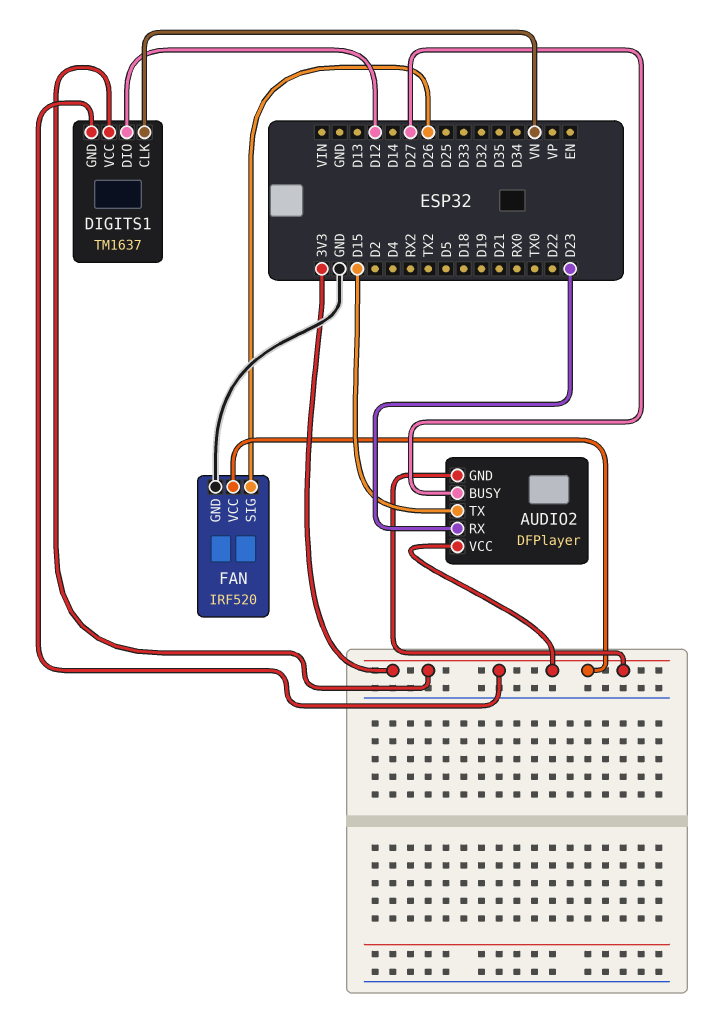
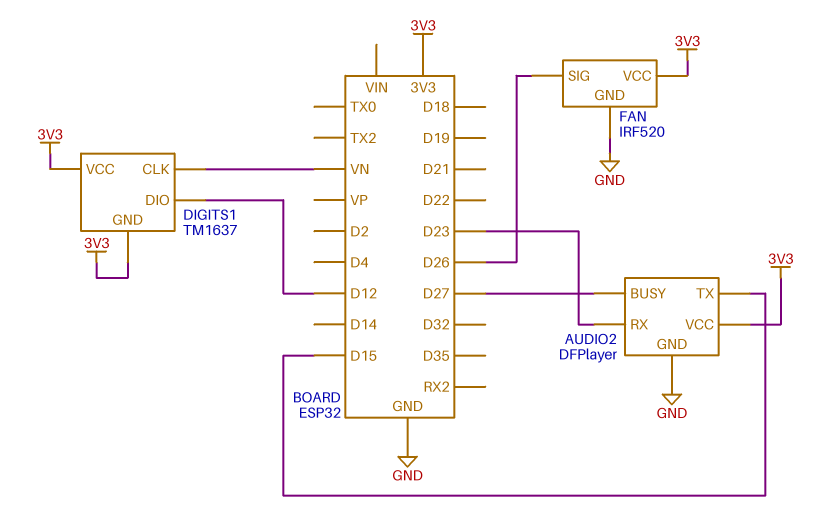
AUDIO2 pin GND: 3V3 -> GND

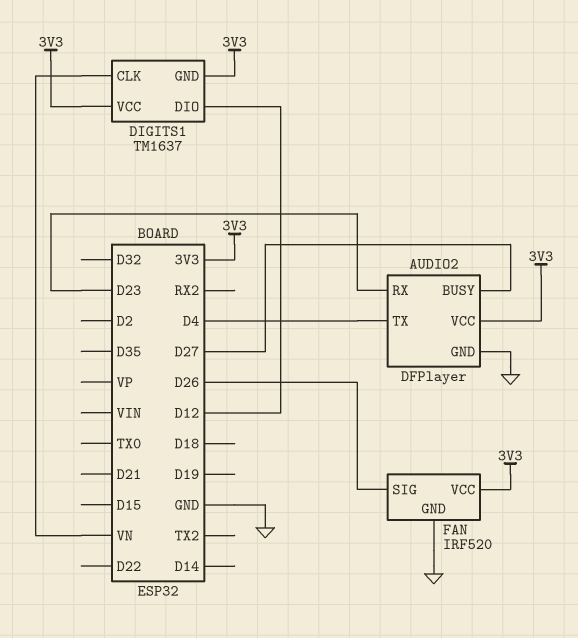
AUDIO2 pin TX: D15 -> D4

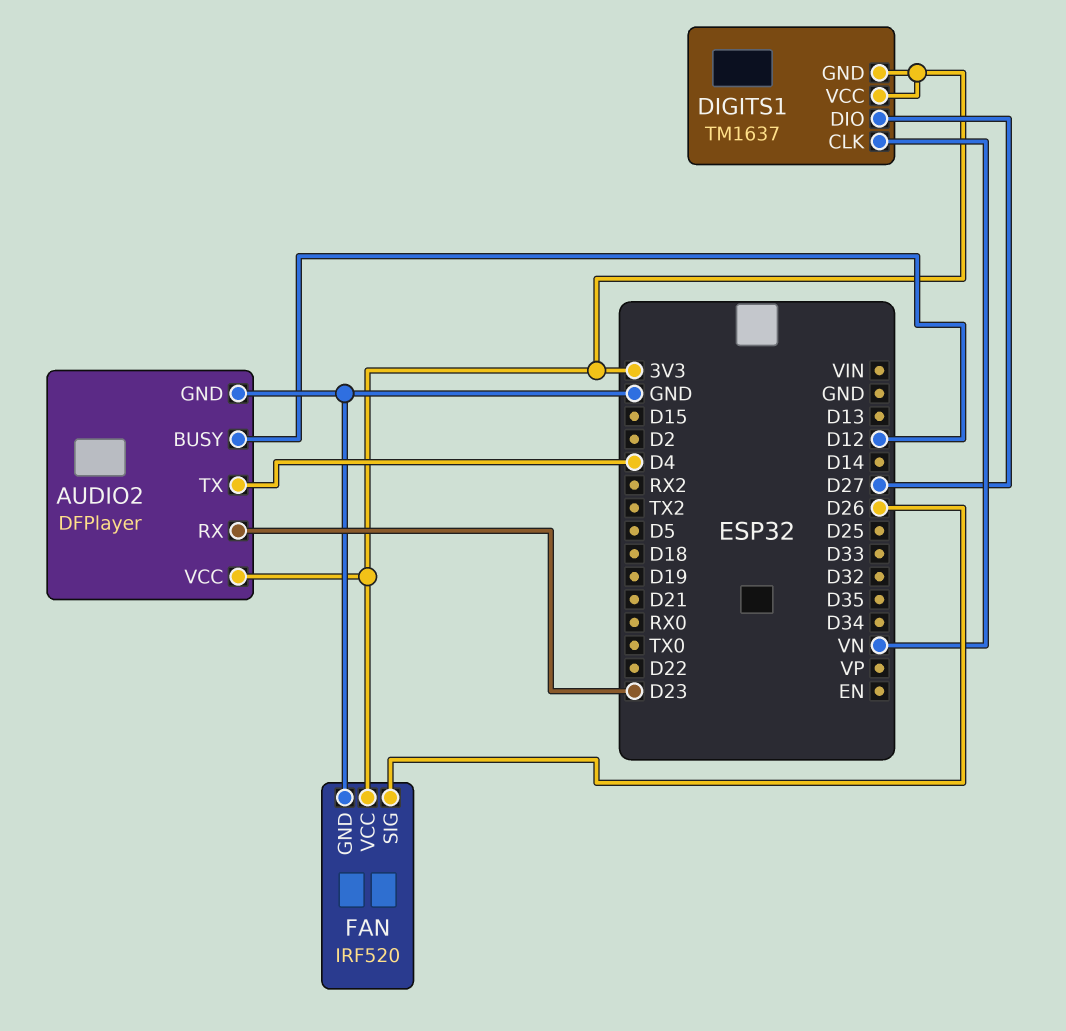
AUDIO2 pin BUSY: D27 -> D12
DIGITS1 pin DIO: D12 -> D27

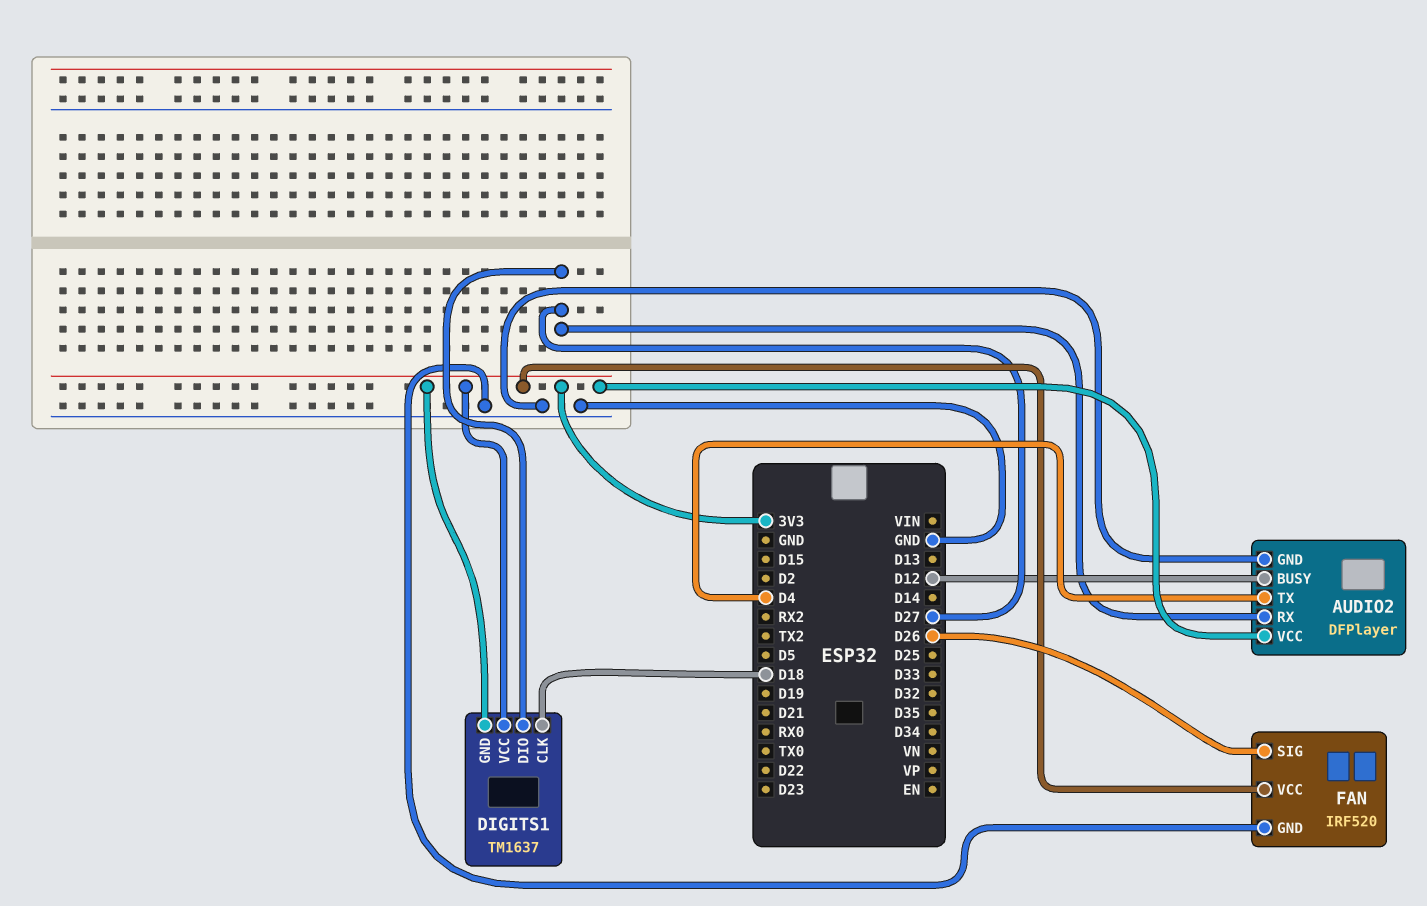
AUDIO2 pin RX: D23 -> D27
DIGITS1 pin CLK: VN -> D18

